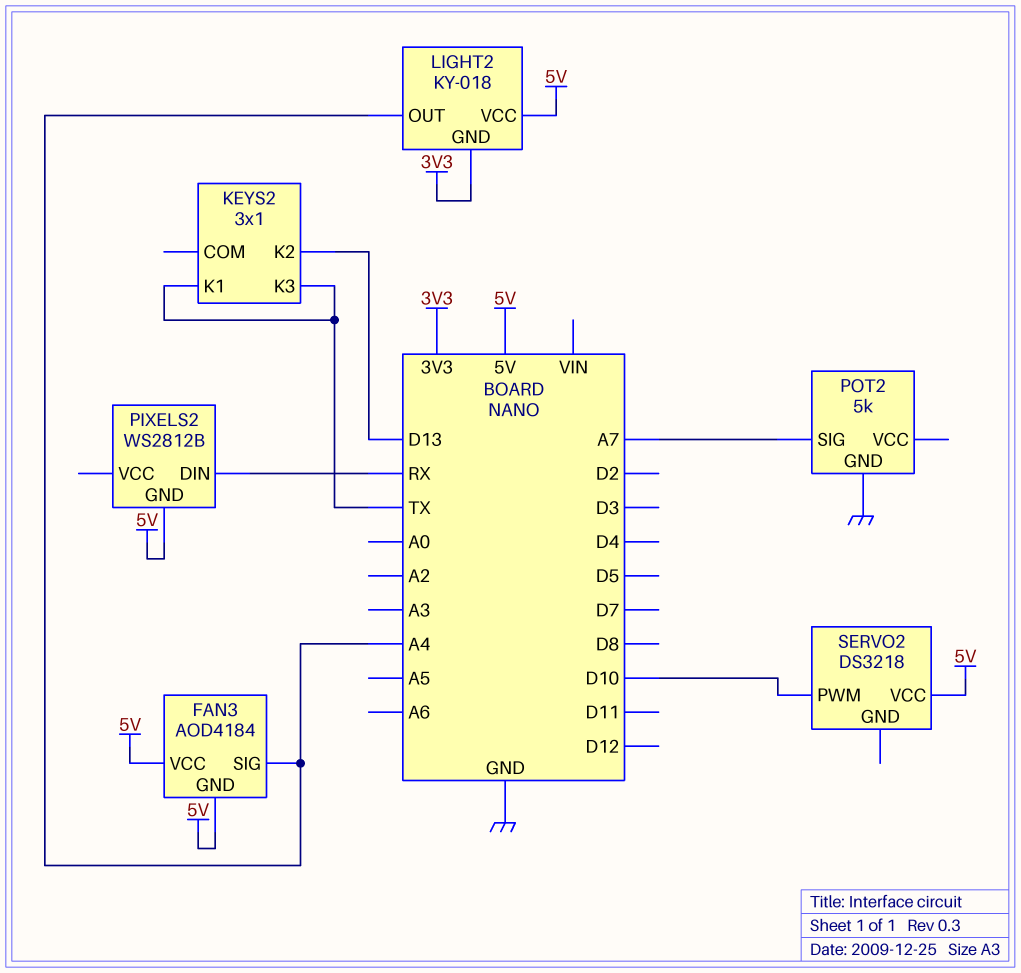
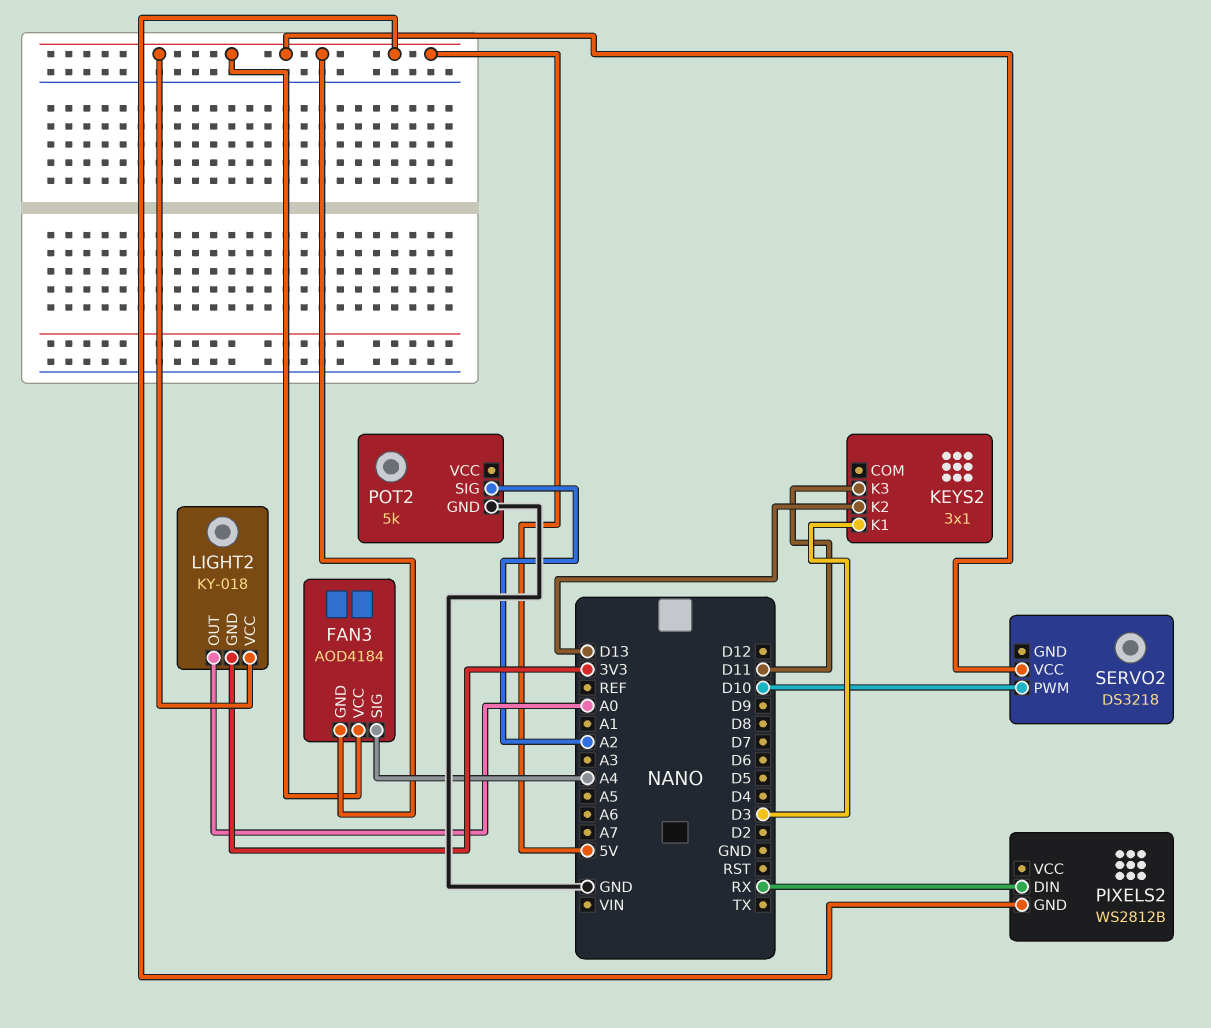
KEYS2 pin K1: TX -> D3
KEYS2 pin K3: TX -> D11
LIGHT2 pin OUT: A4 -> A0
POT2 pin SIG: A7 -> A2

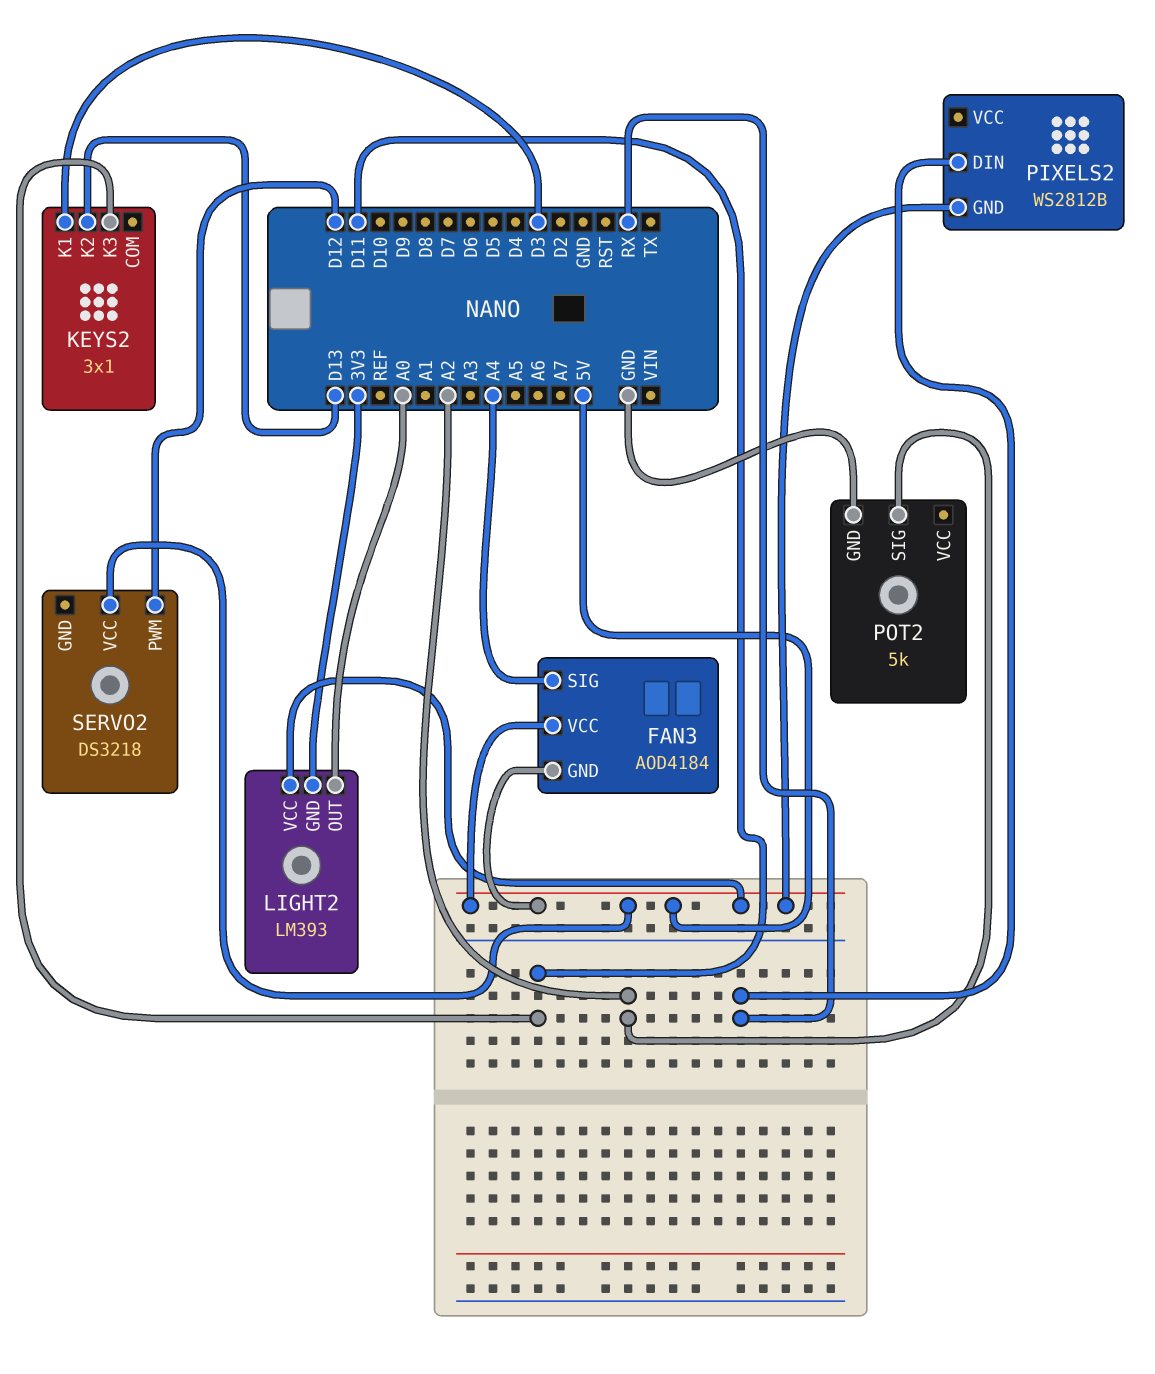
LIGHT2: KY-018 -> LM393
SERVO2 pin PWM: D10 -> D12

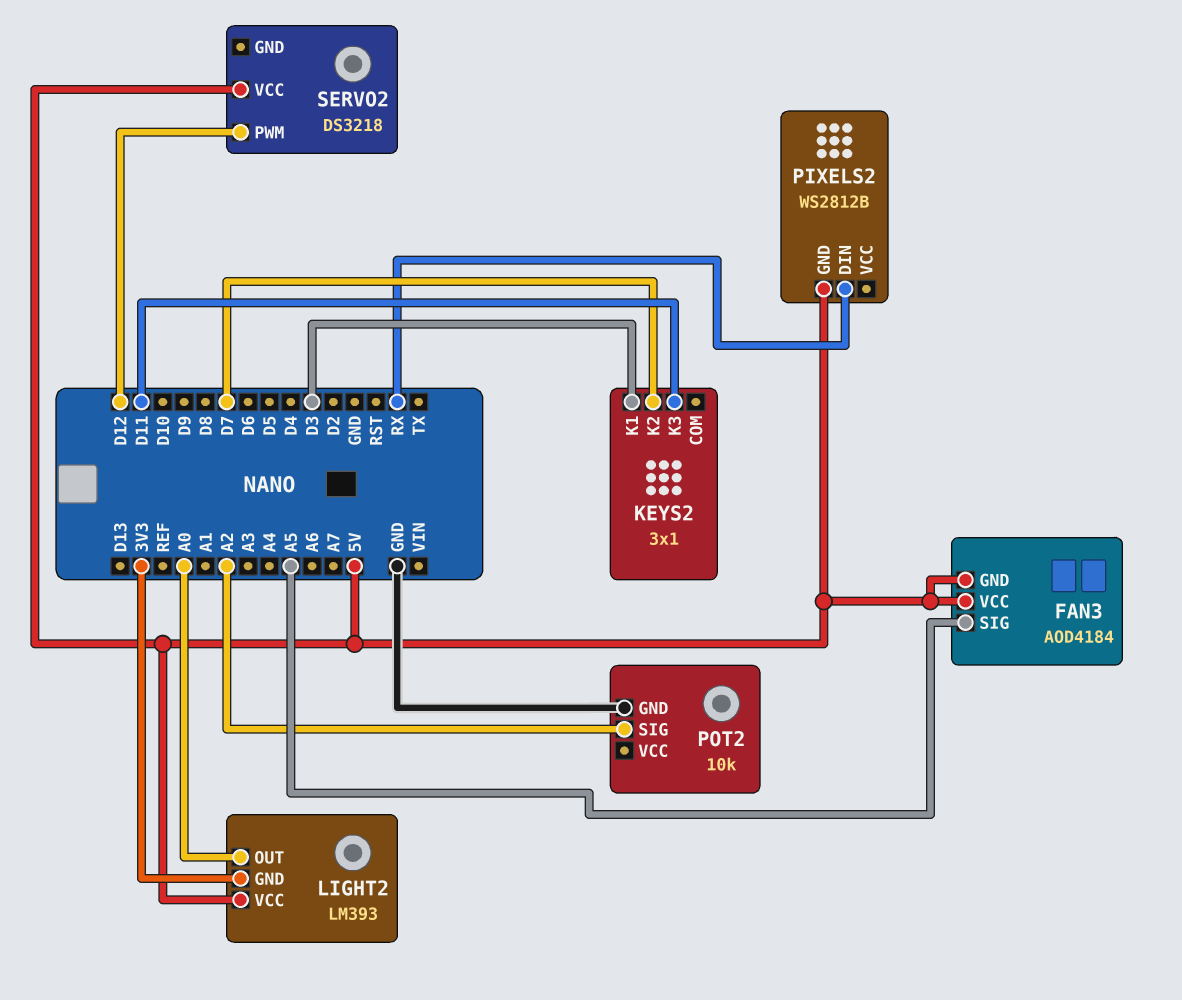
FAN3 pin SIG: A4 -> A5
KEYS2 pin K2: D13 -> D7
POT2: 5k -> 10k

